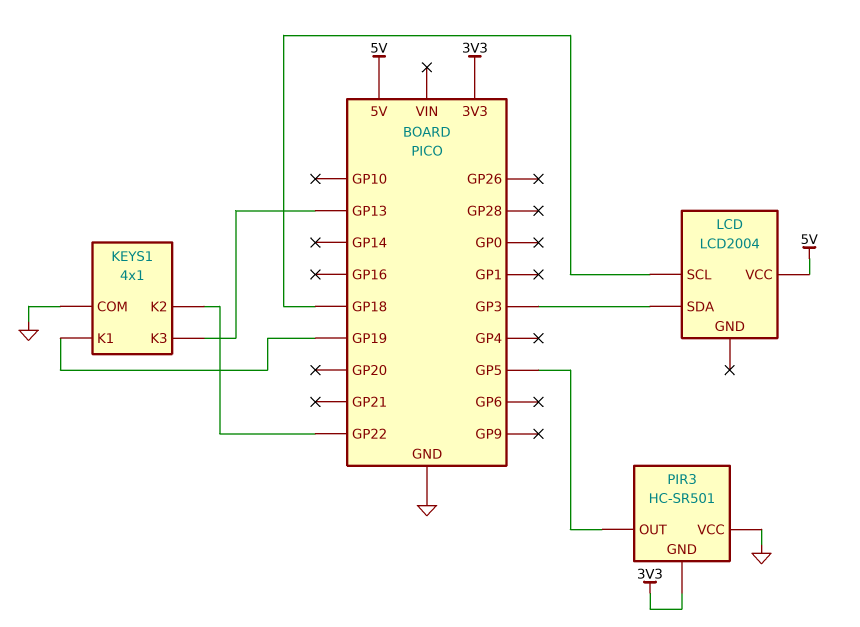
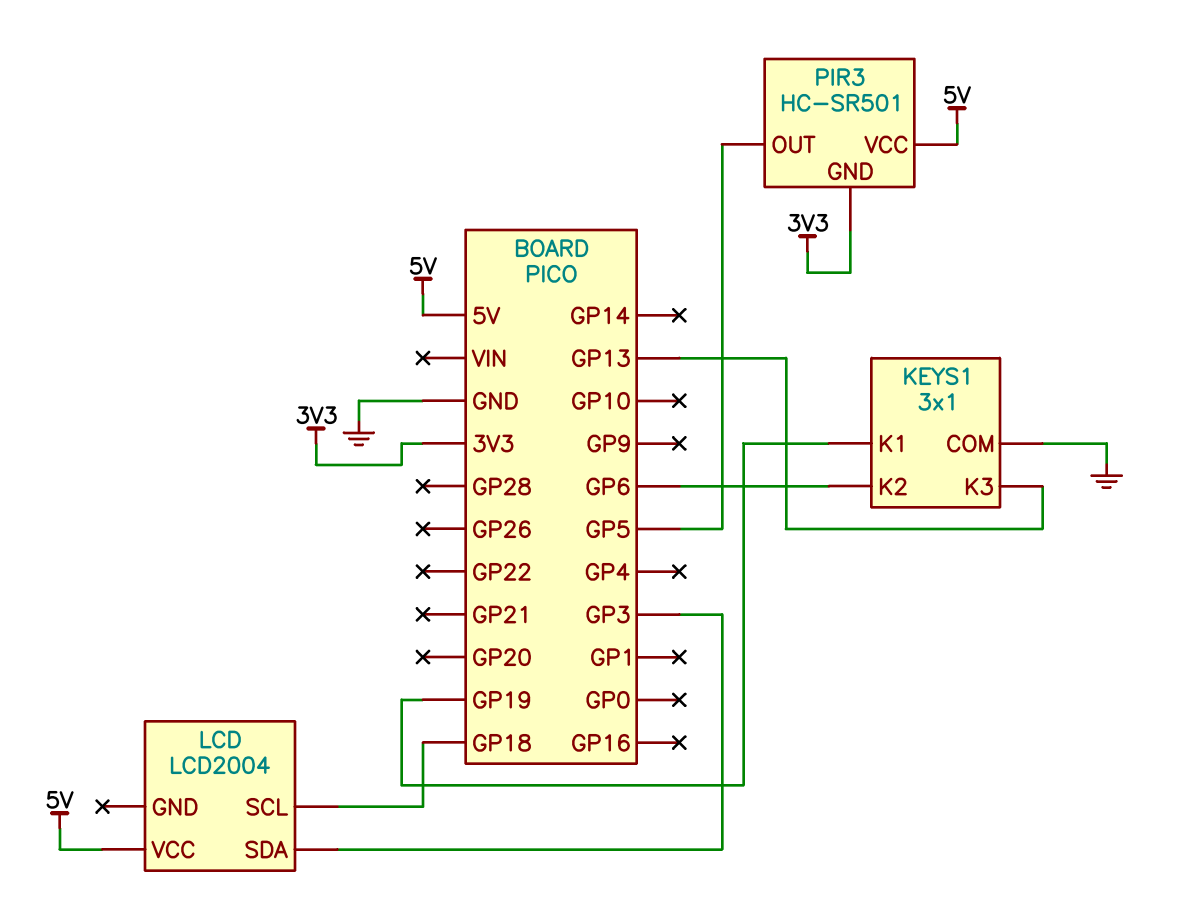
KEYS1: 4x1 -> 3x1
KEYS1 pin K2: GP22 -> GP6
PIR3 pin VCC: GND -> 5V

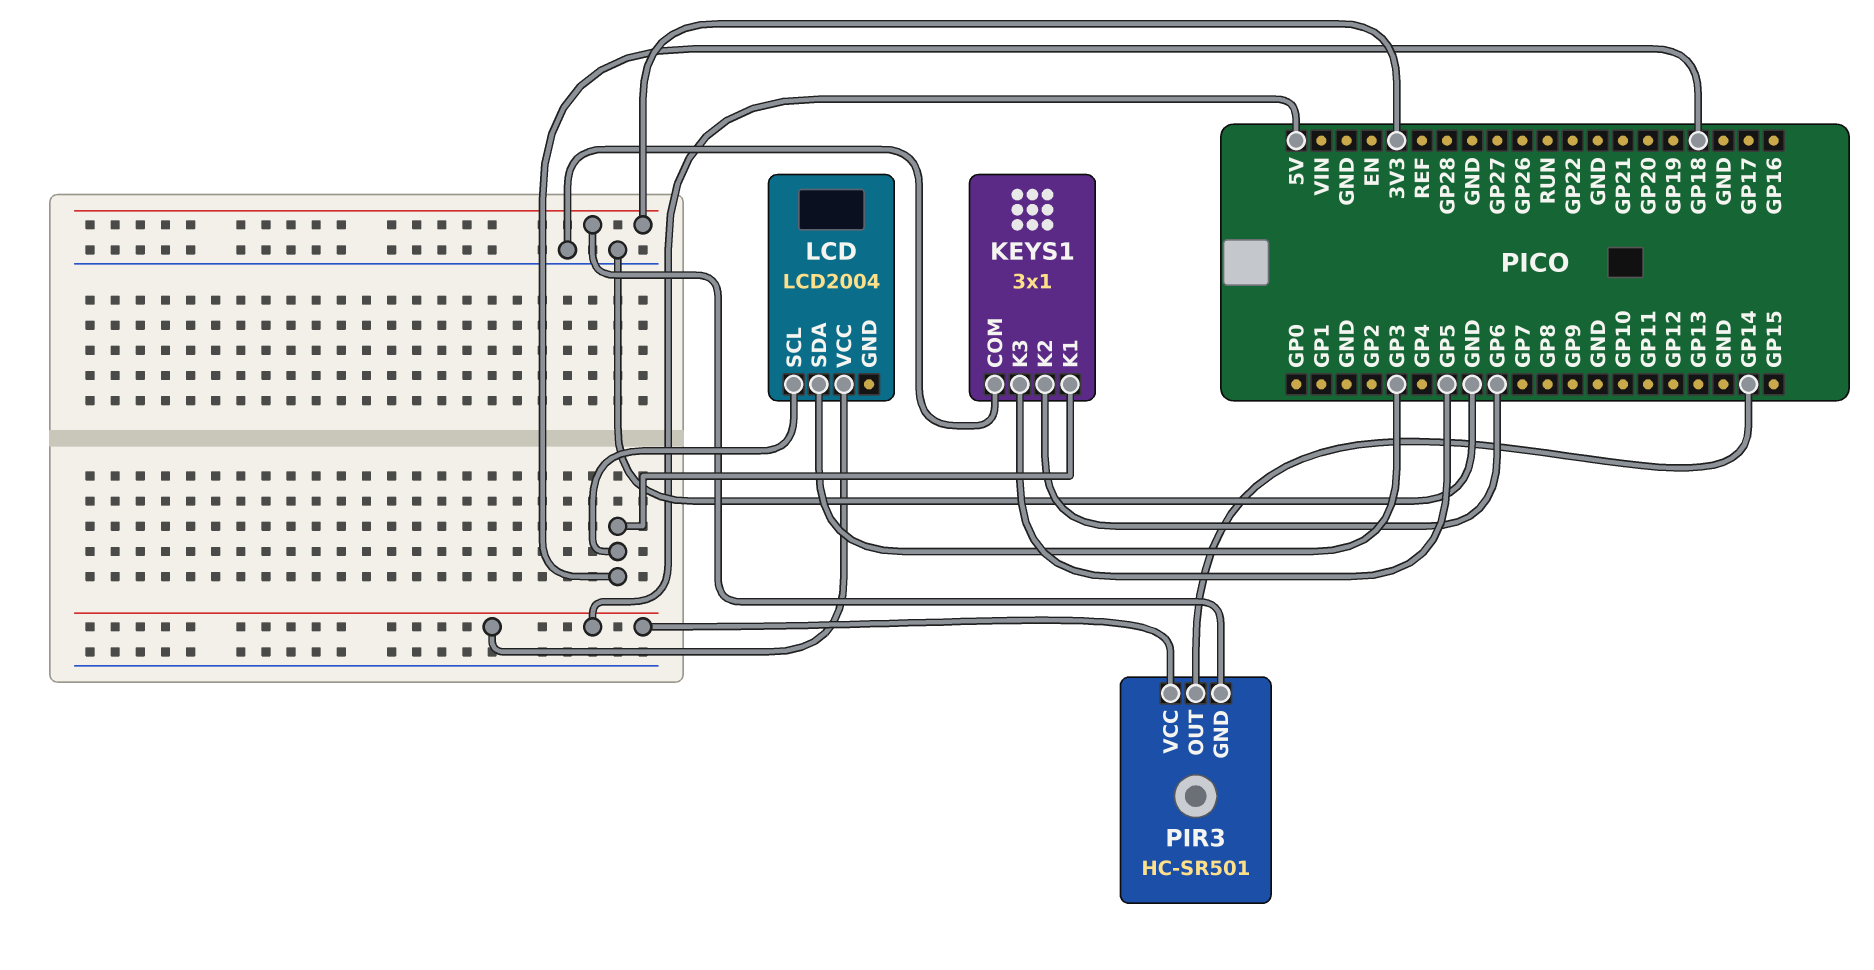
KEYS1 pin K1: GP19 -> GP18
KEYS1 pin K3: GP13 -> GP5
PIR3 pin OUT: GP5 -> GP14

